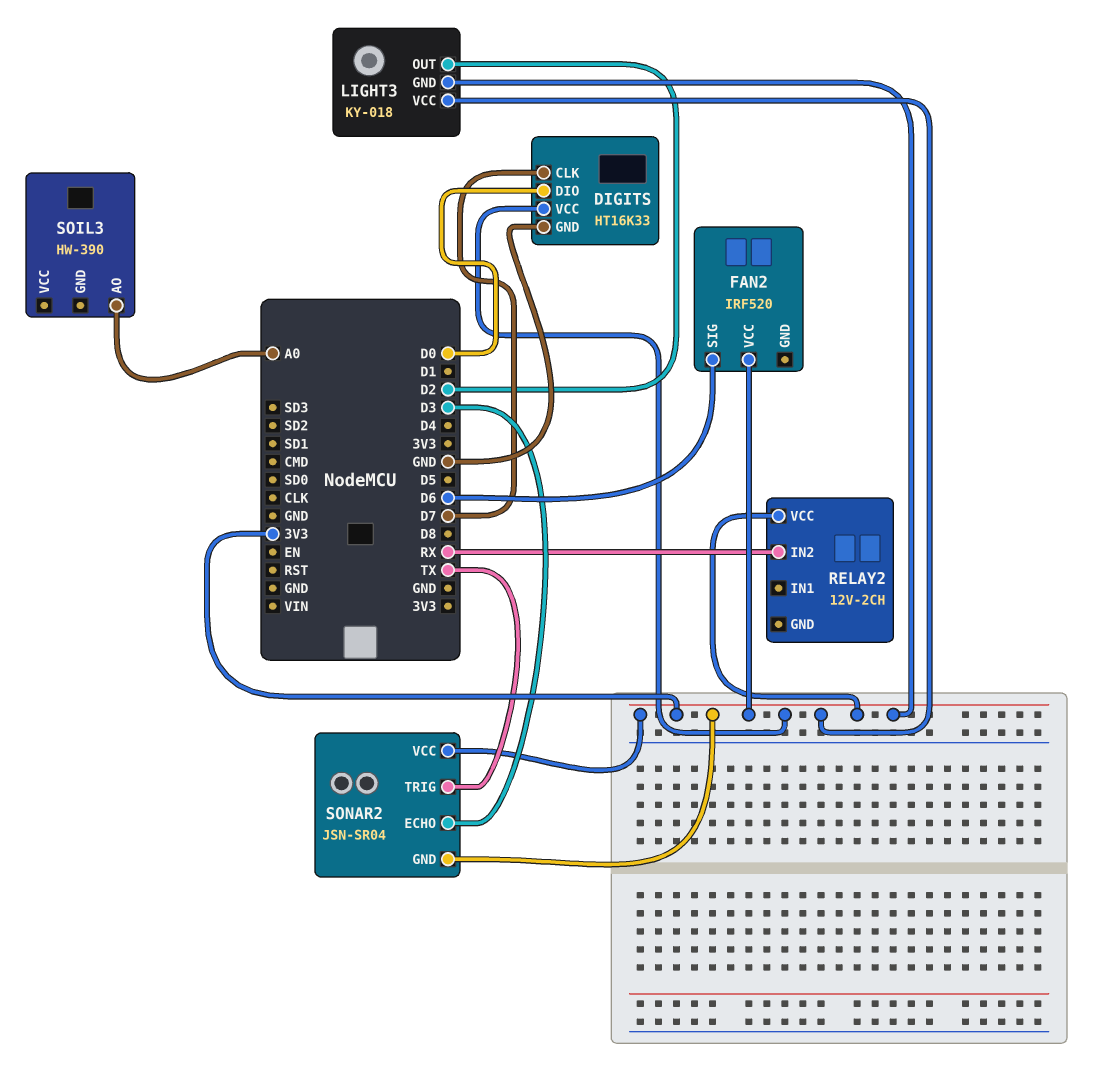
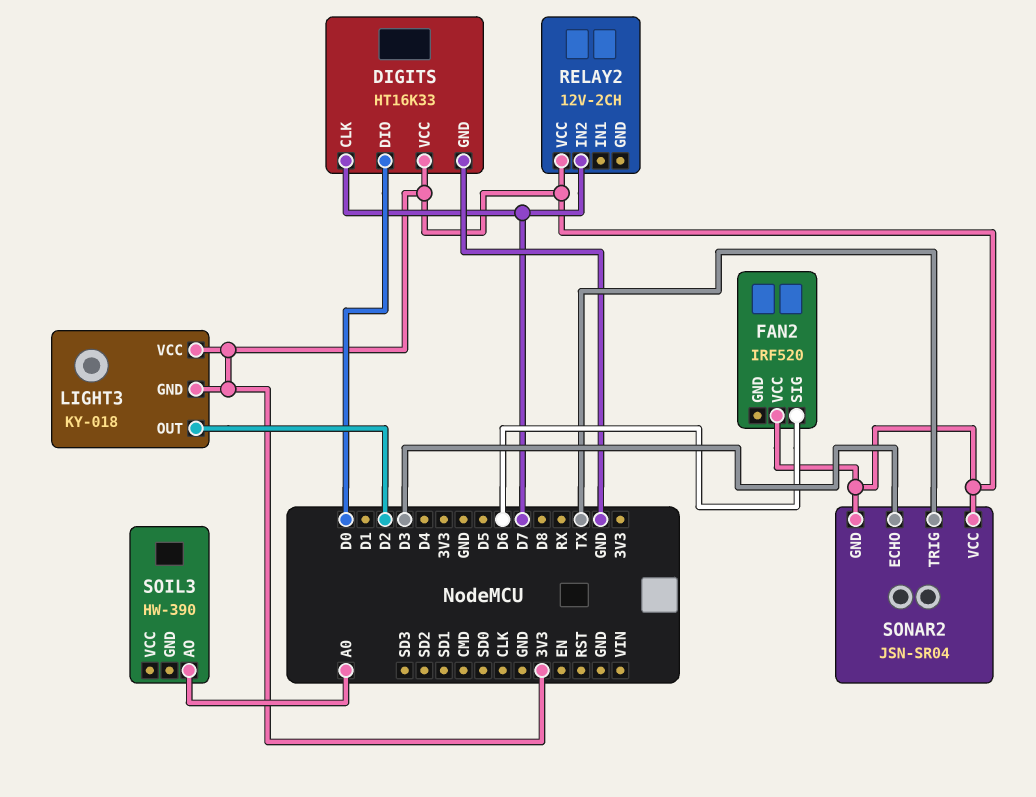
RELAY2 pin IN2: RX -> D7

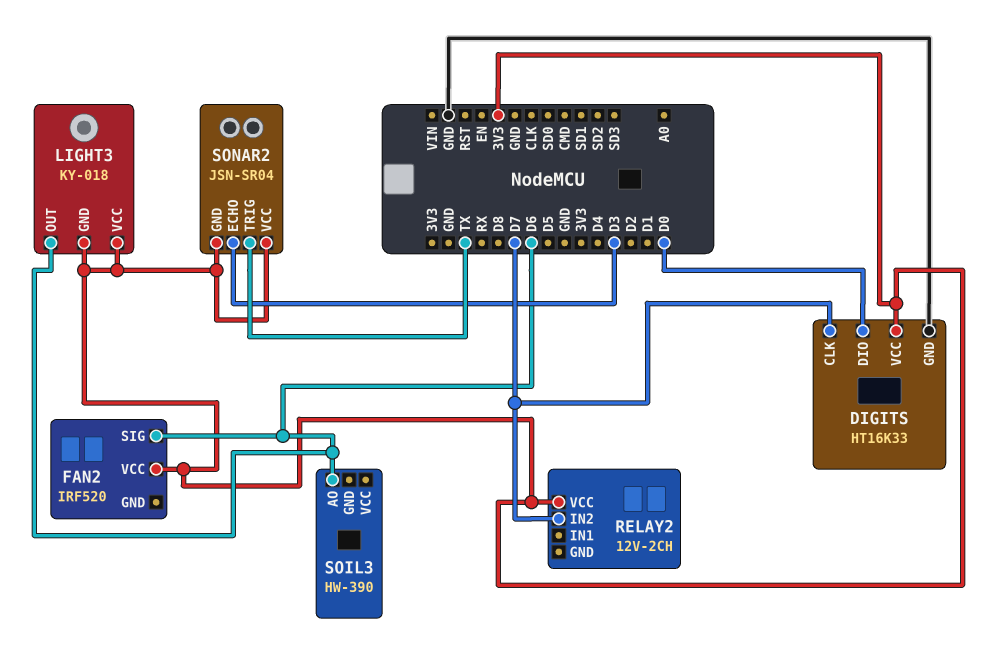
LIGHT3 pin OUT: D2 -> D6
SOIL3 pin AO: A0 -> D6

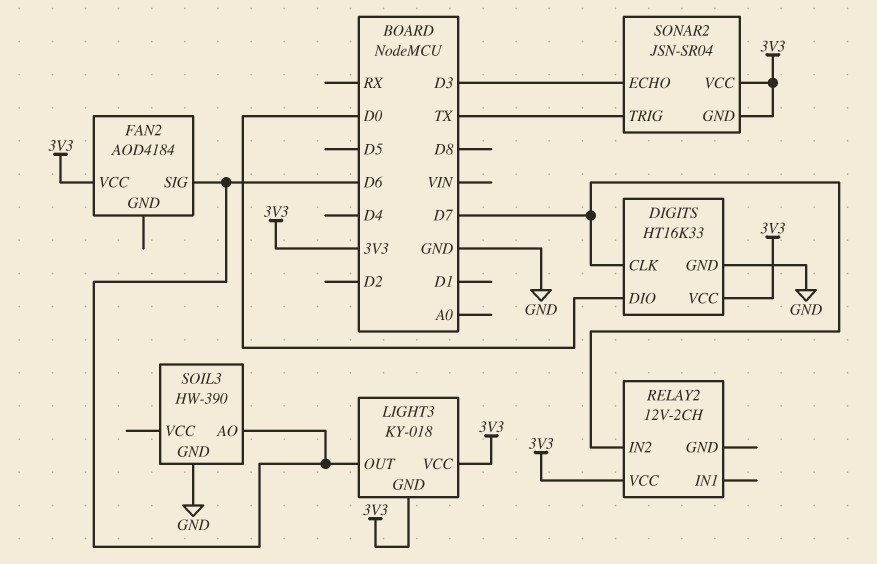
FAN2: IRF520 -> AOD4184
SOIL3 pin GND: none -> GND

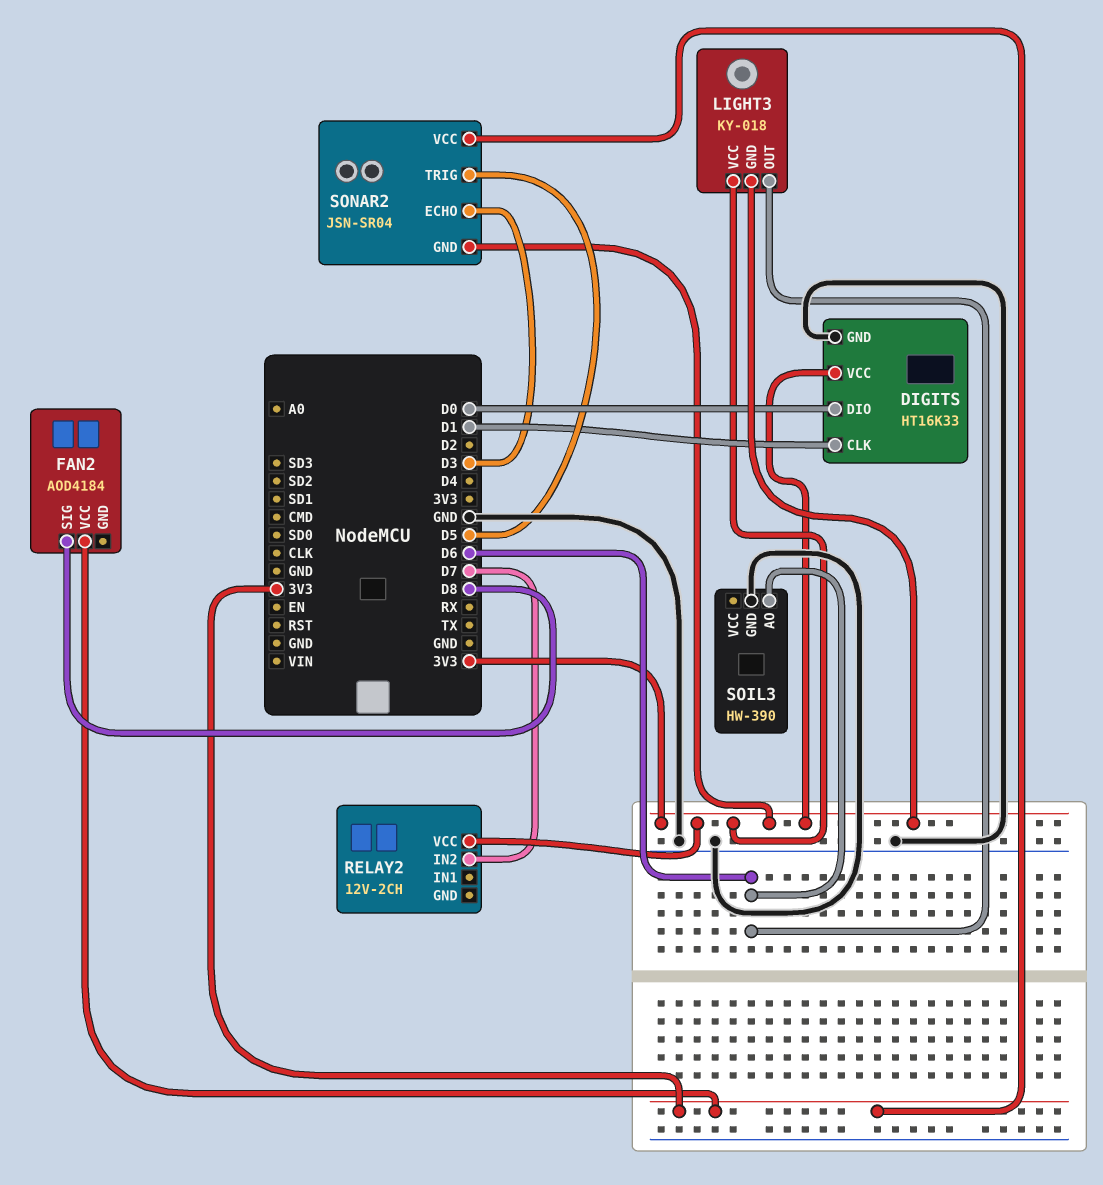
DIGITS pin CLK: D7 -> D1
FAN2 pin SIG: D6 -> D8
SONAR2 pin TRIG: TX -> D5

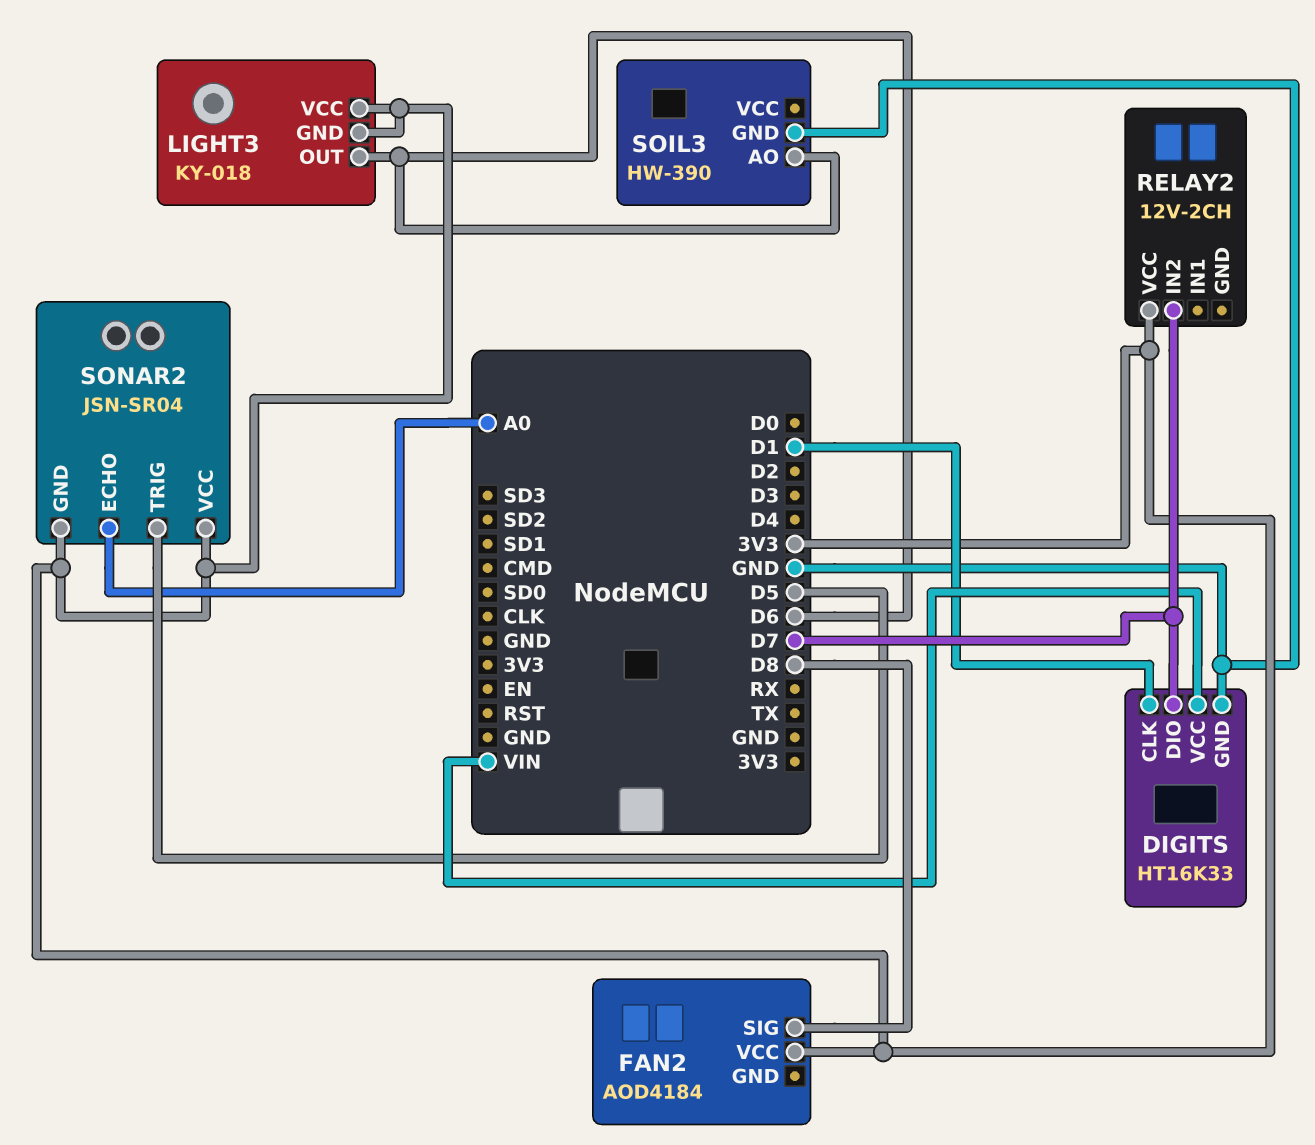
DIGITS pin DIO: D0 -> D7
DIGITS pin VCC: 3V3 -> VIN
SONAR2 pin ECHO: D3 -> A0

